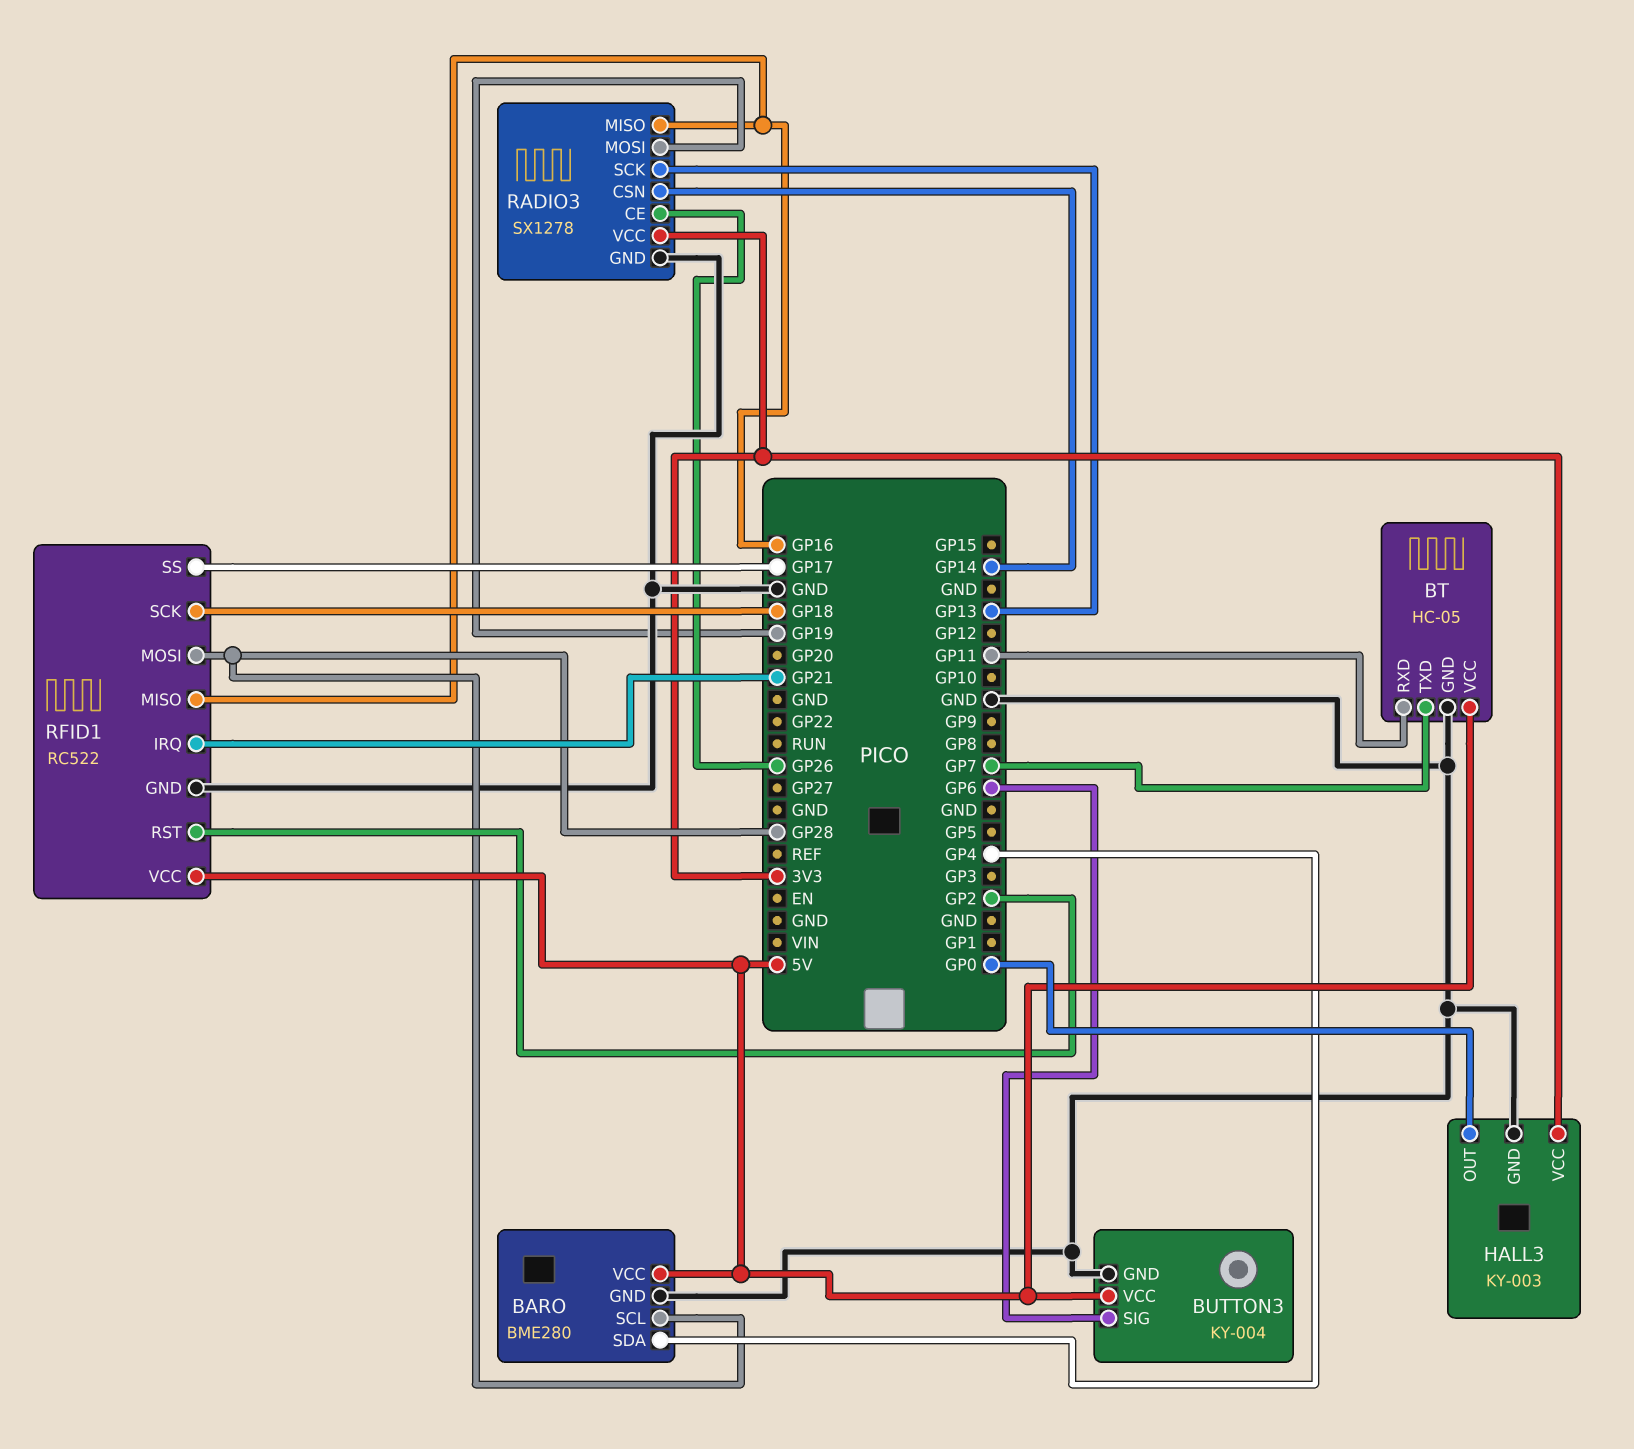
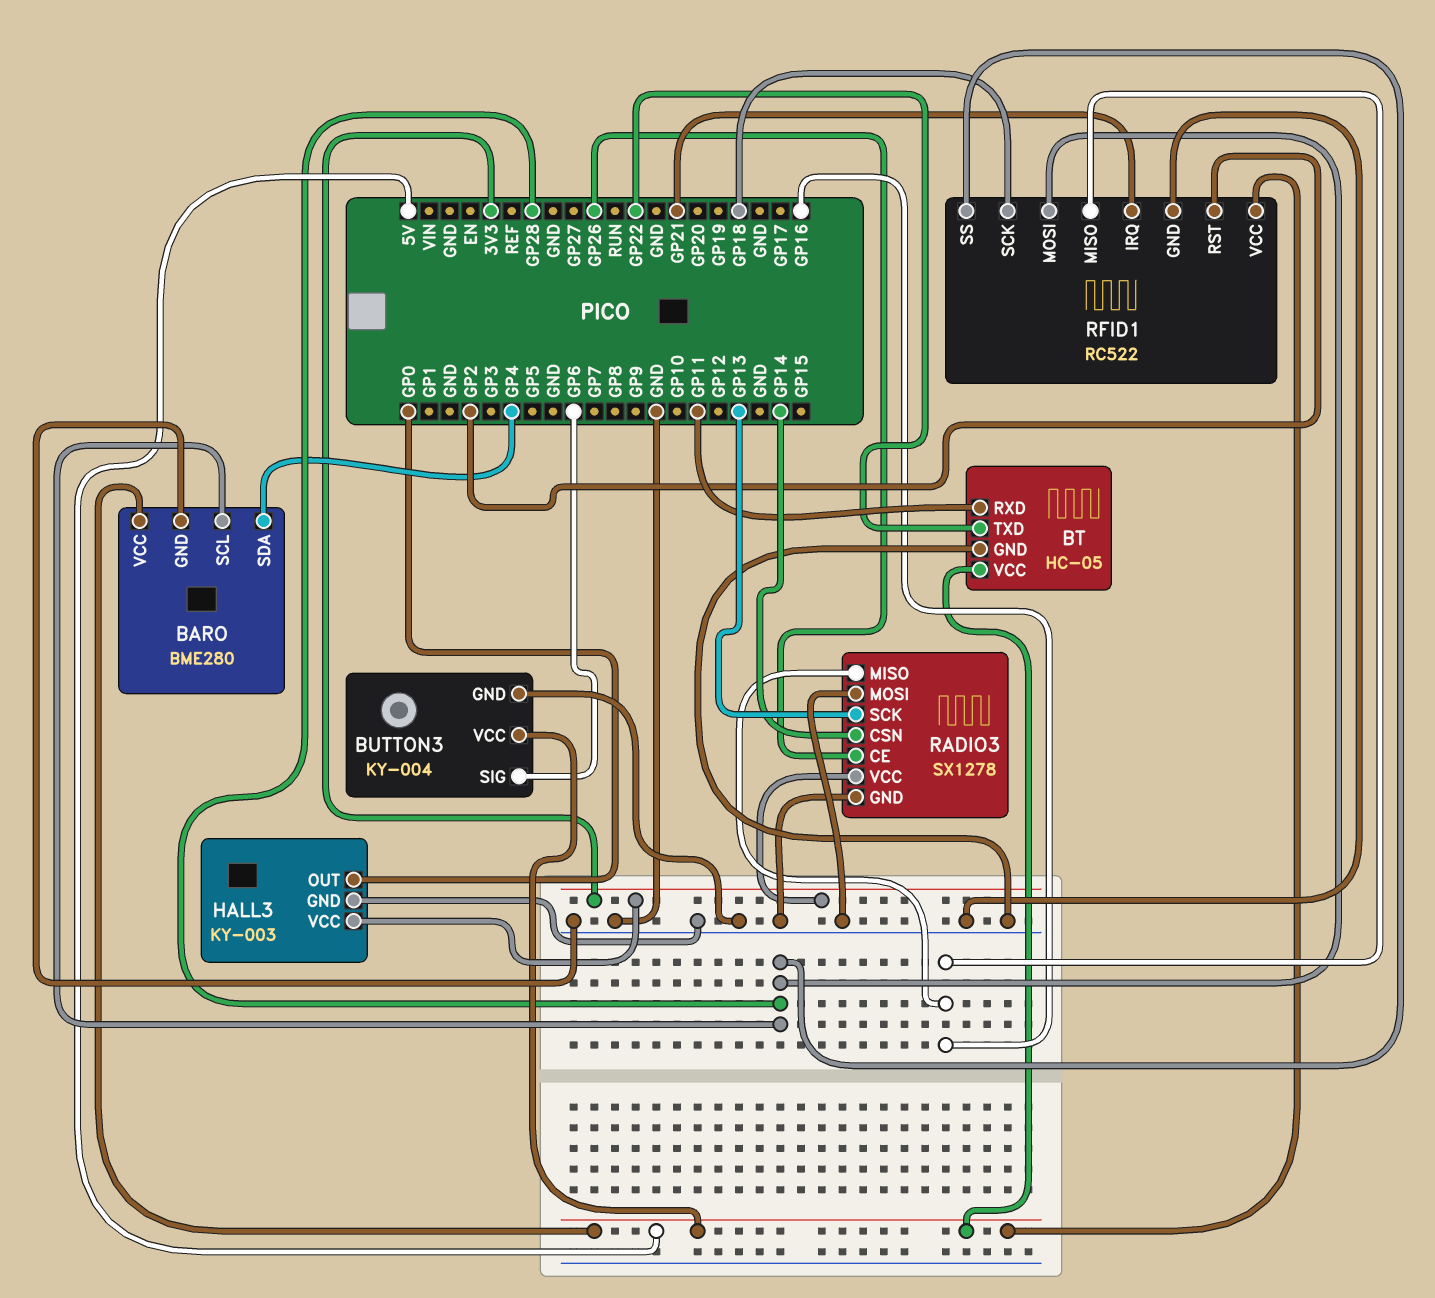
BT pin TXD: GP7 -> GP22
RADIO3 pin MOSI: GP19 -> GND
RFID1 pin SS: GP17 -> GP28

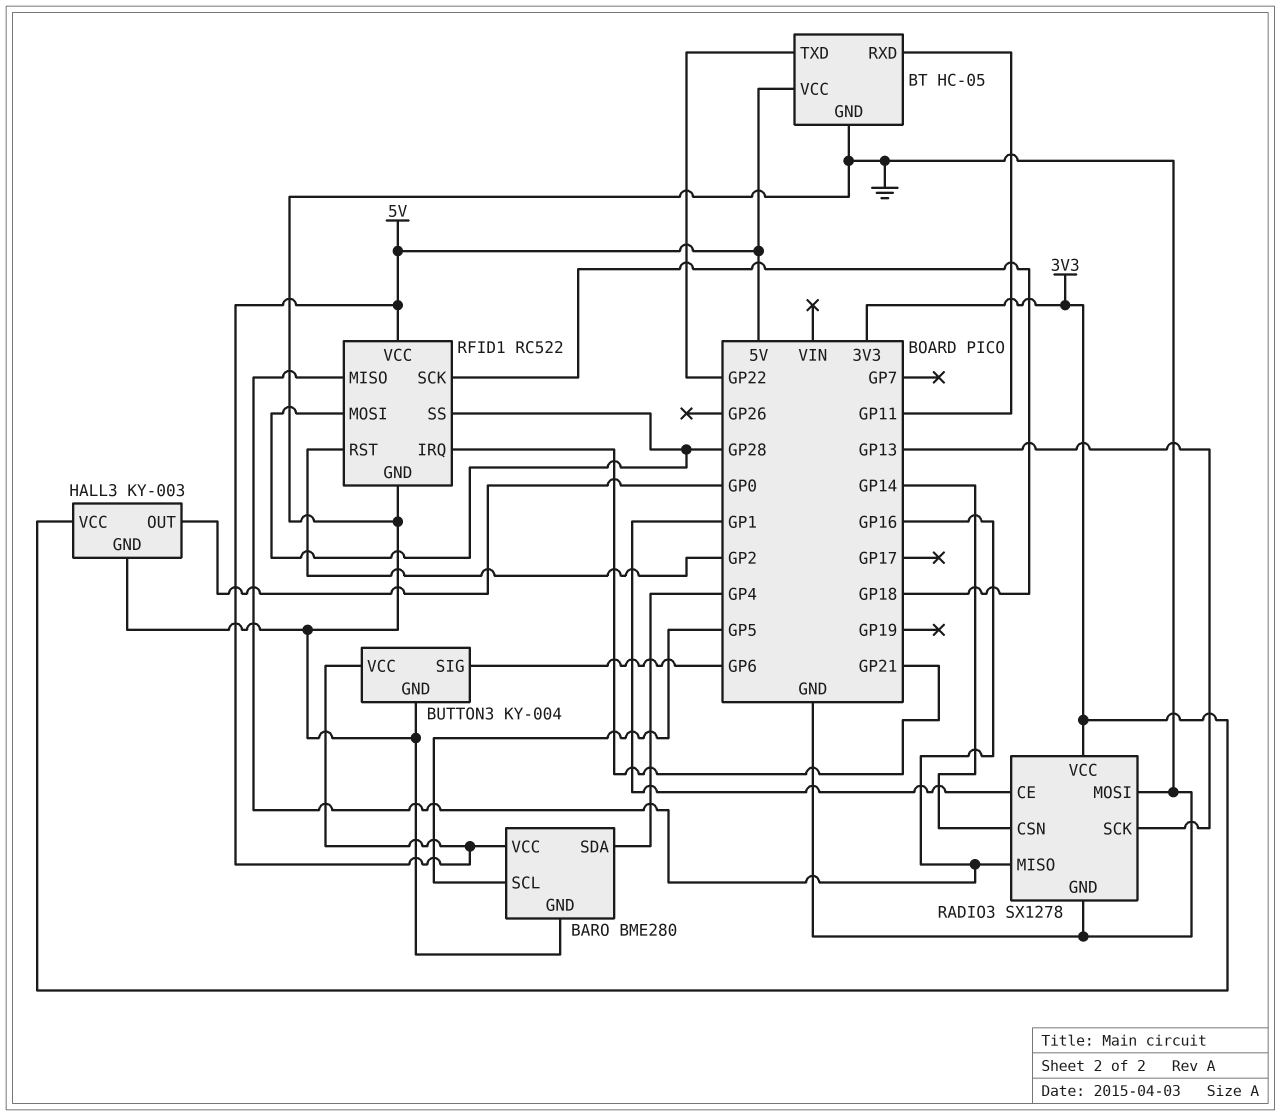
BARO pin SCL: GP28 -> GP5
RADIO3 pin CE: GP26 -> GP1

